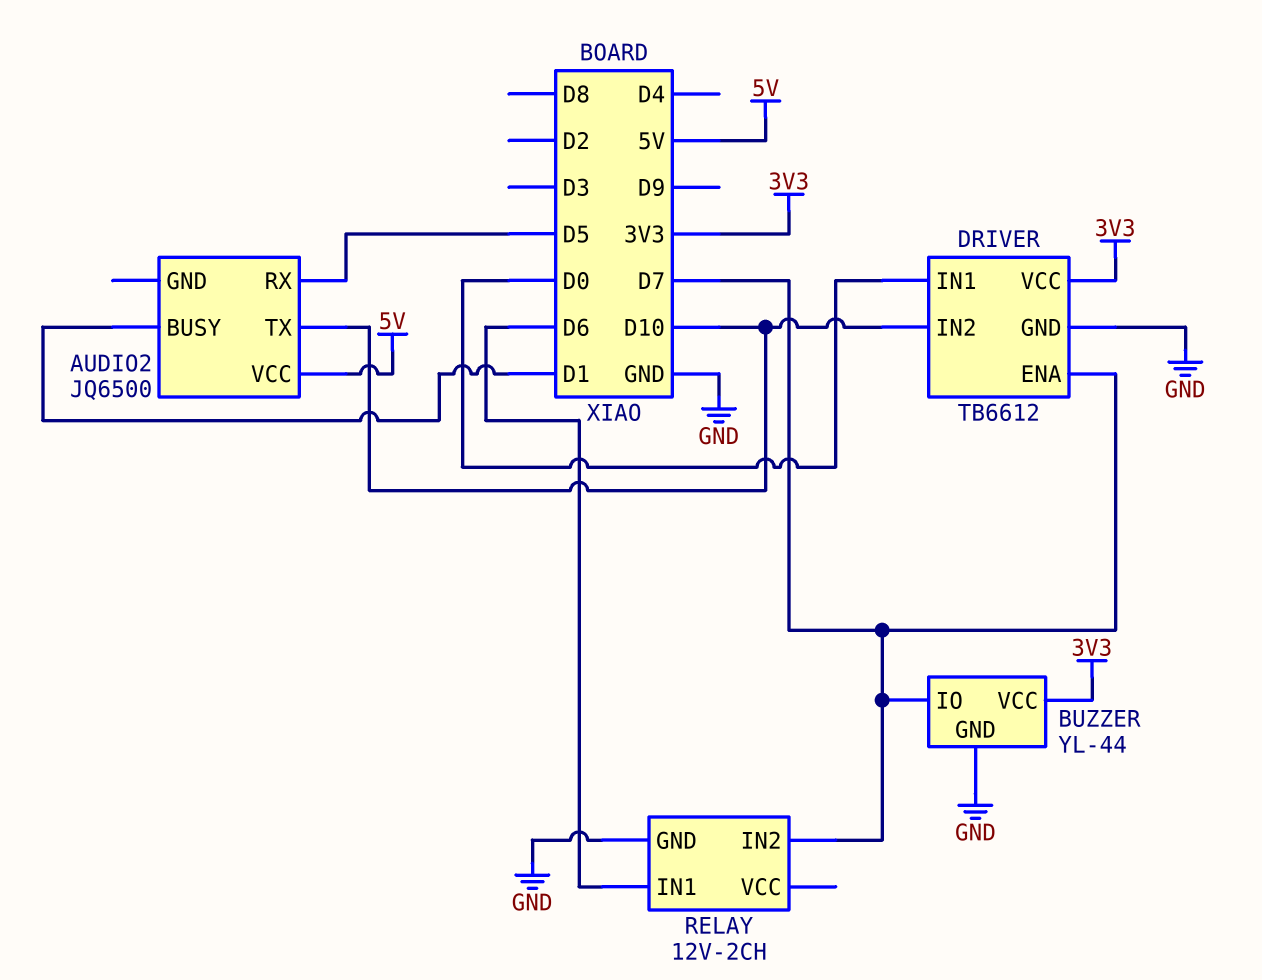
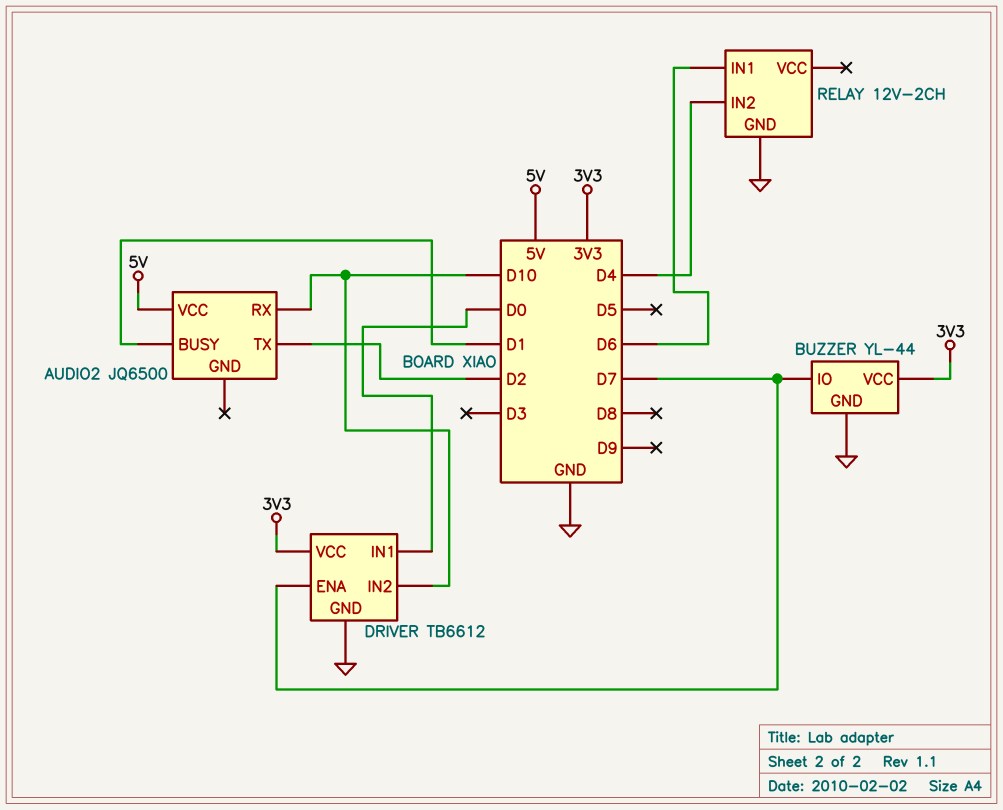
AUDIO2 pin RX: D5 -> D10
AUDIO2 pin TX: D10 -> D2
RELAY pin IN2: D7 -> D4

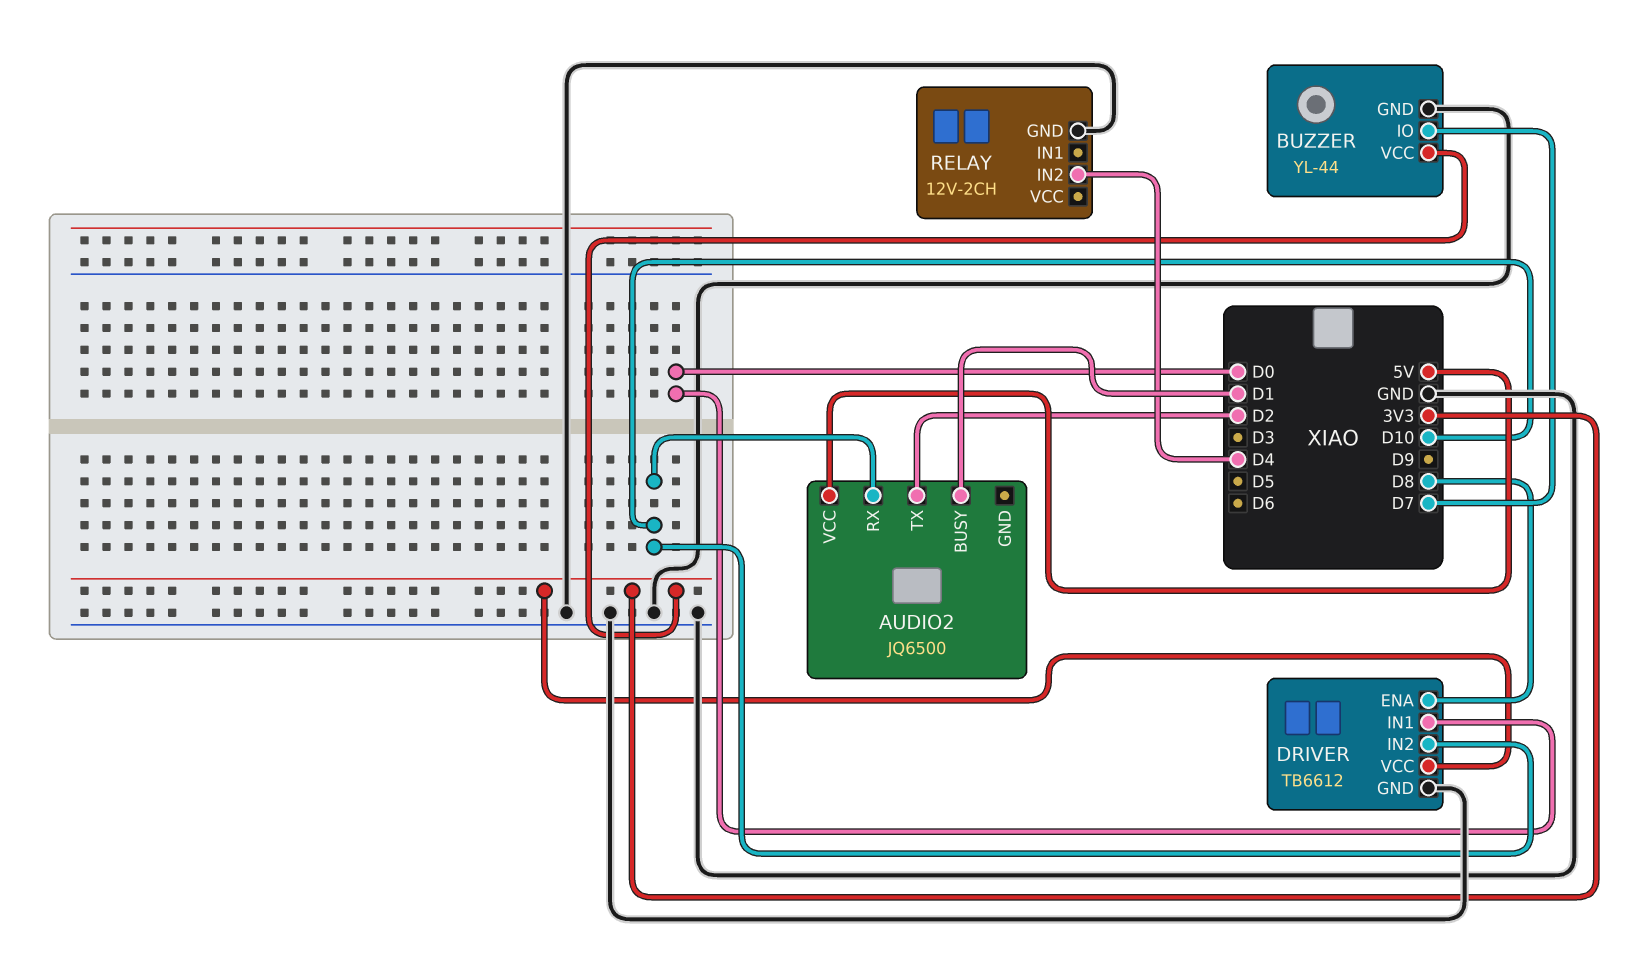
DRIVER pin ENA: D7 -> D8
RELAY pin IN1: D6 -> none

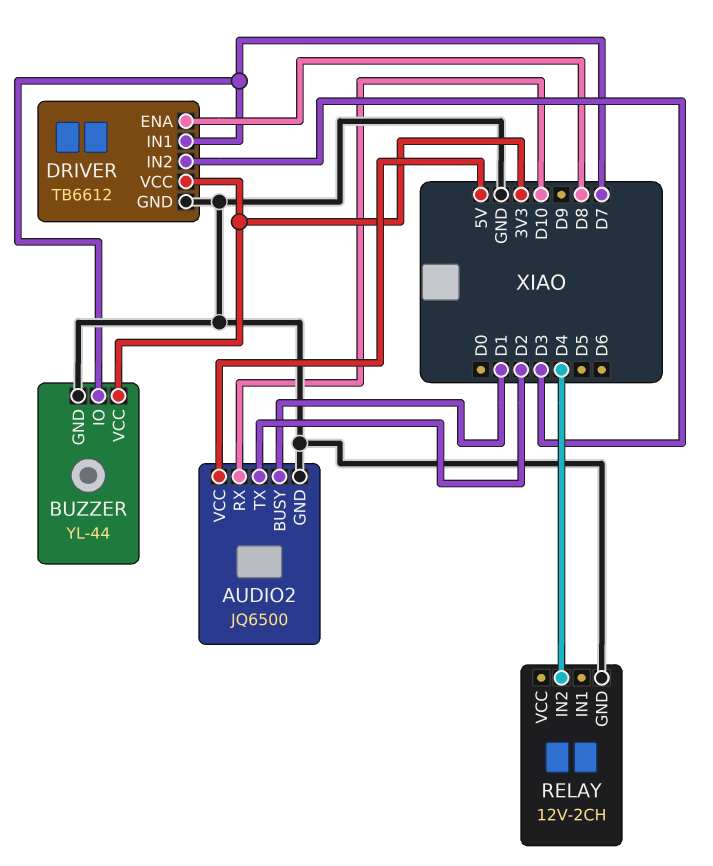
AUDIO2 pin GND: none -> GND
DRIVER pin IN1: D0 -> D7
DRIVER pin IN2: D10 -> D3

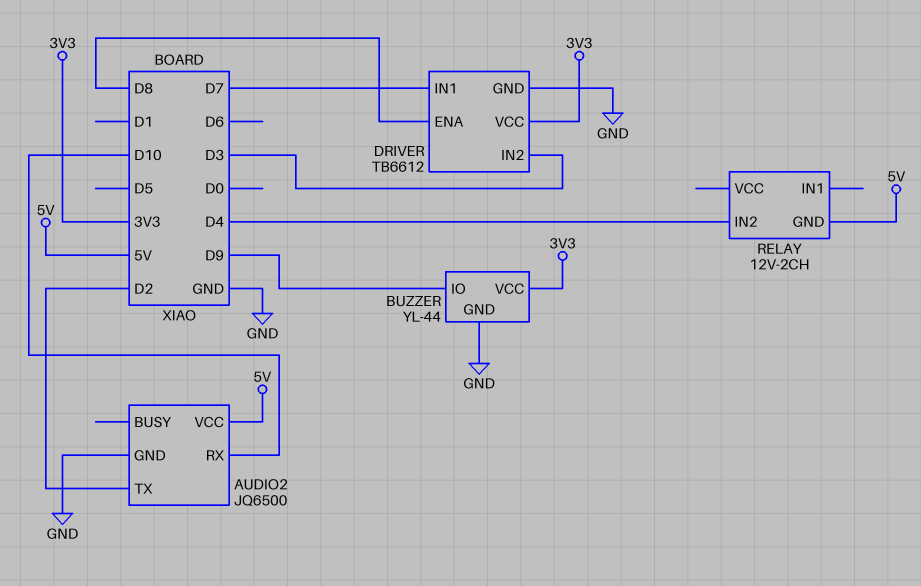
AUDIO2 pin BUSY: D1 -> none
BUZZER pin IO: D7 -> D9
RELAY pin GND: GND -> 5V

